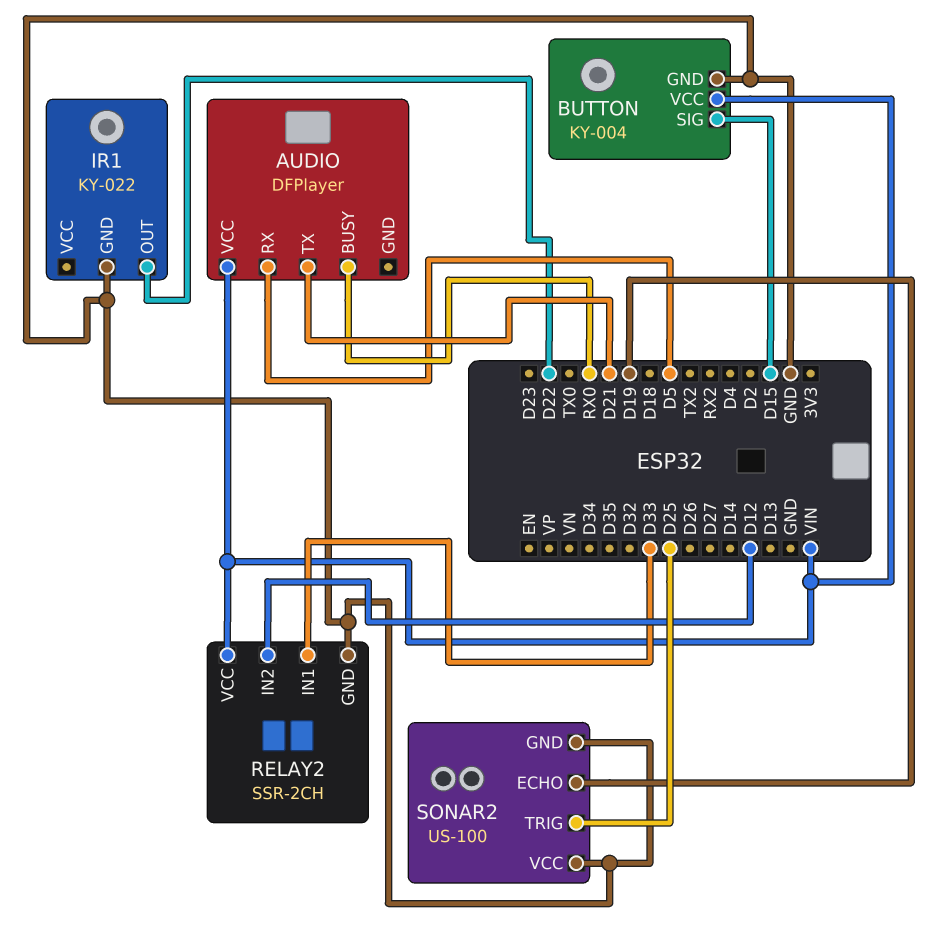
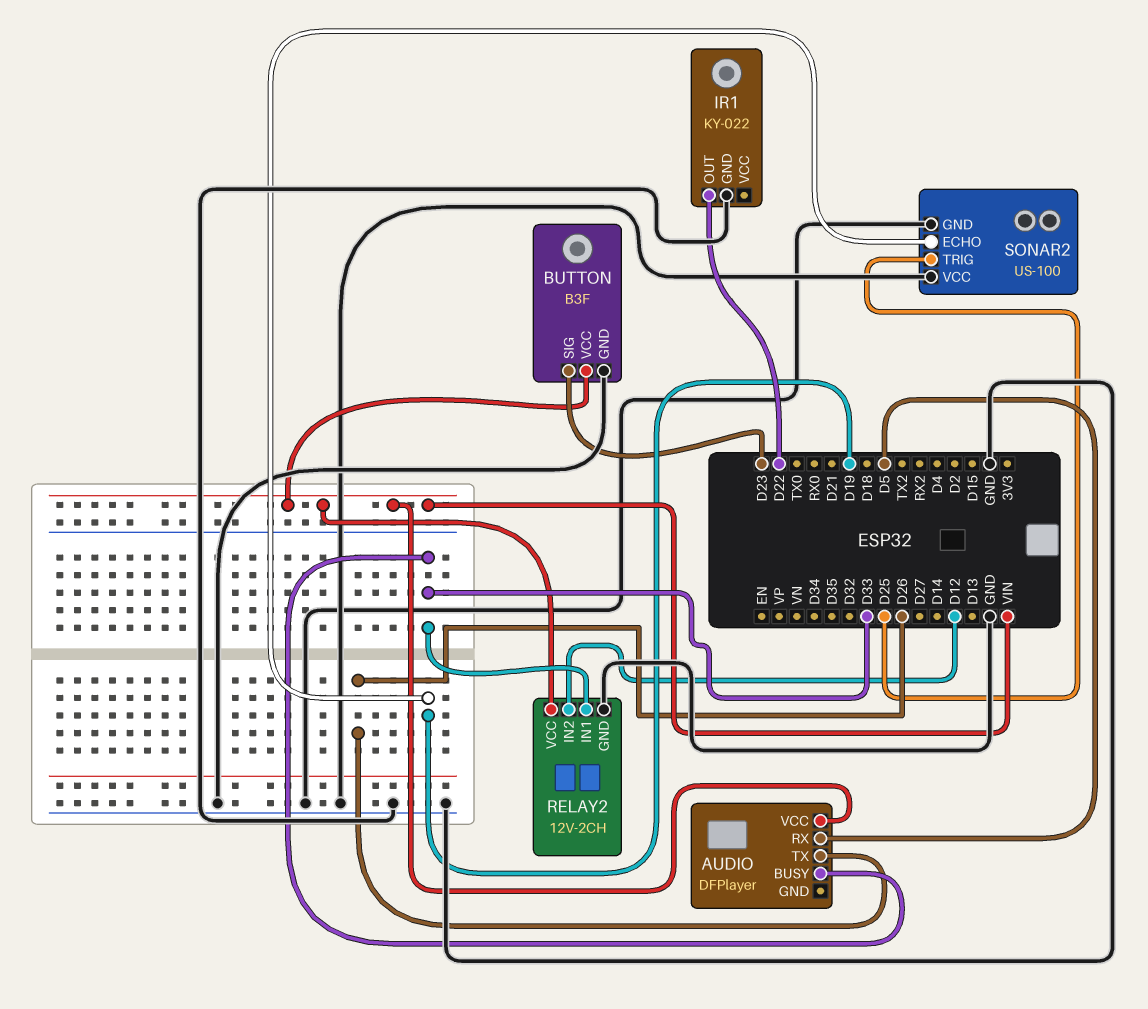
AUDIO pin BUSY: RX0 -> D33
AUDIO pin TX: D21 -> D26
BUTTON: KY-004 -> B3F
BUTTON pin SIG: D15 -> D23
RELAY2: SSR-2CH -> 12V-2CH

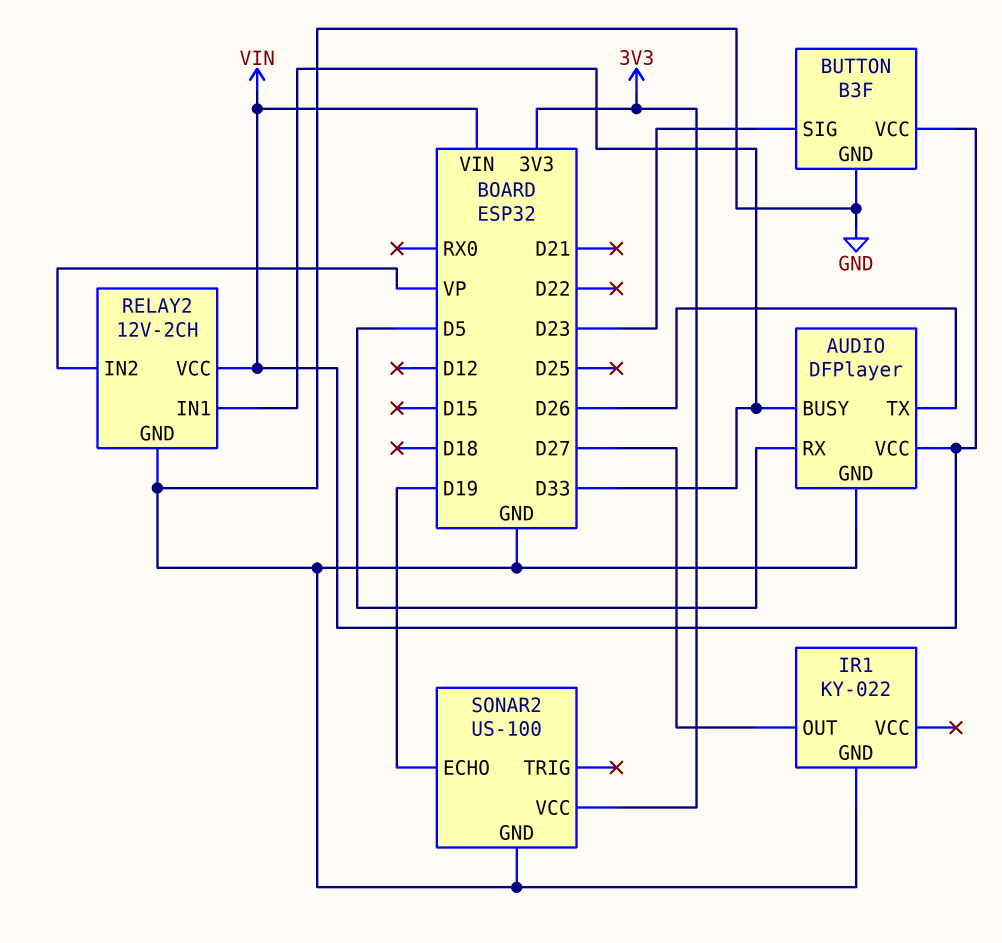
AUDIO pin GND: none -> GND
IR1 pin OUT: D22 -> D27
RELAY2 pin IN2: D12 -> VP
SONAR2 pin TRIG: D25 -> none
SONAR2 pin VCC: GND -> 3V3

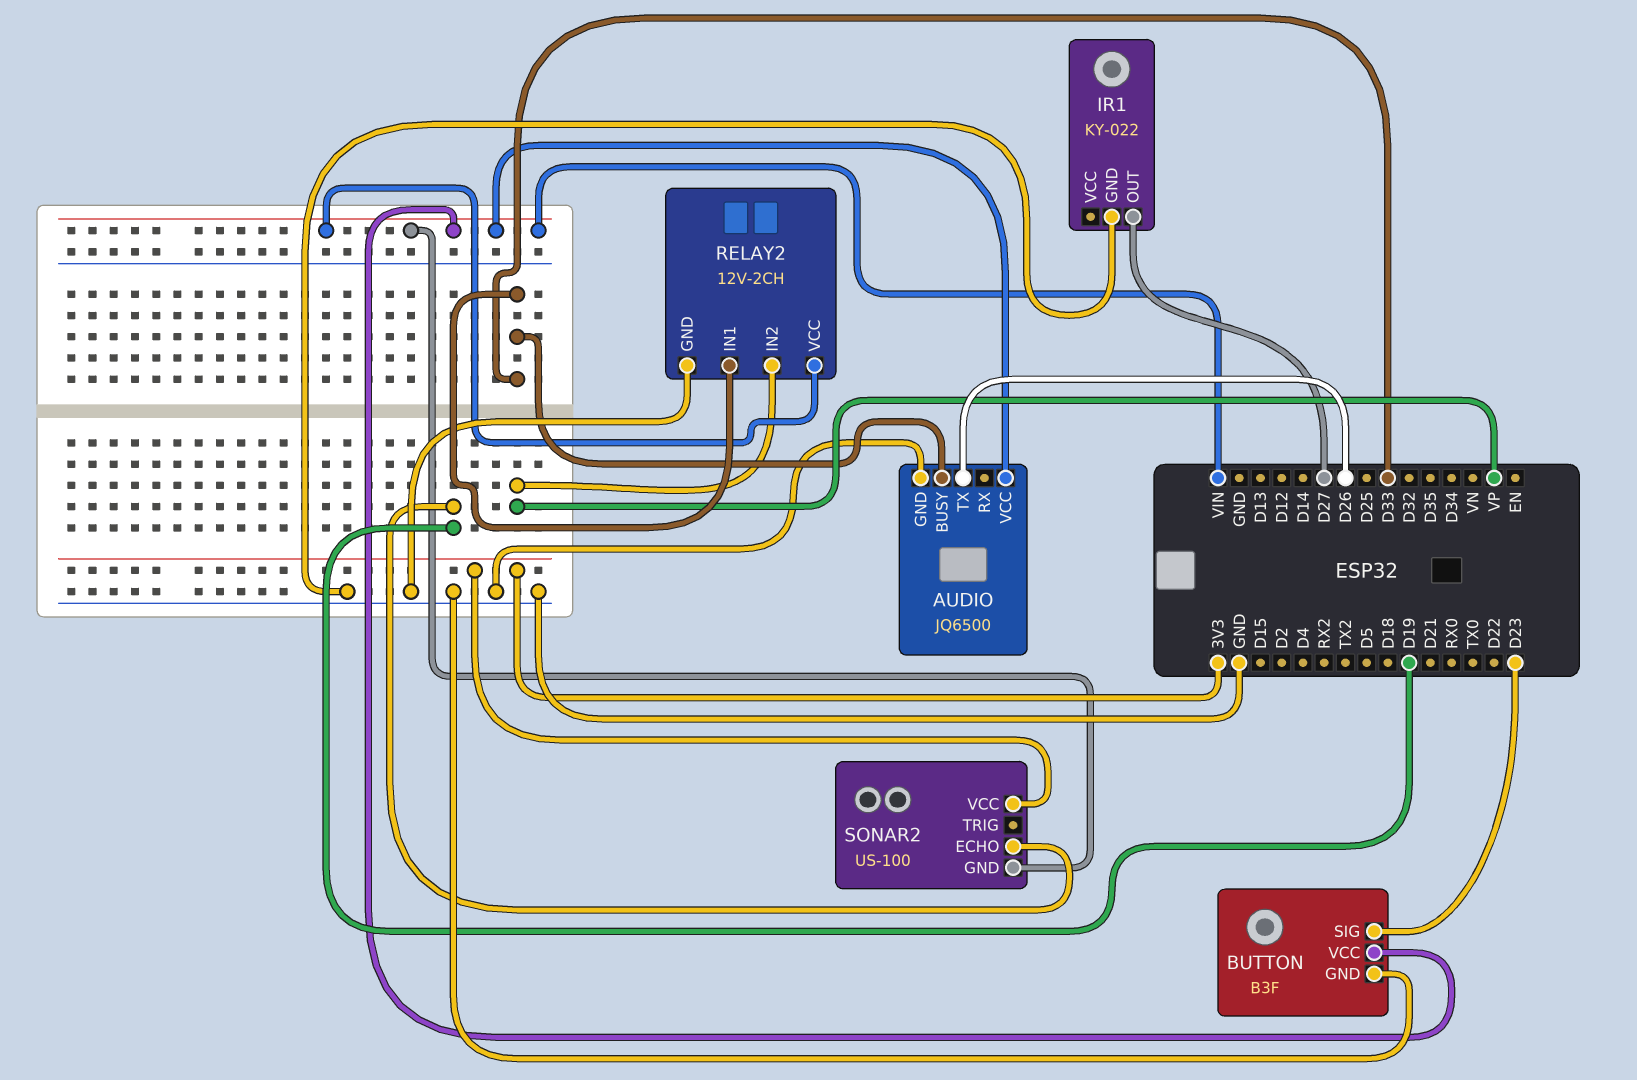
AUDIO: DFPlayer -> JQ6500
AUDIO pin RX: D5 -> none
SONAR2 pin GND: GND -> VIN

